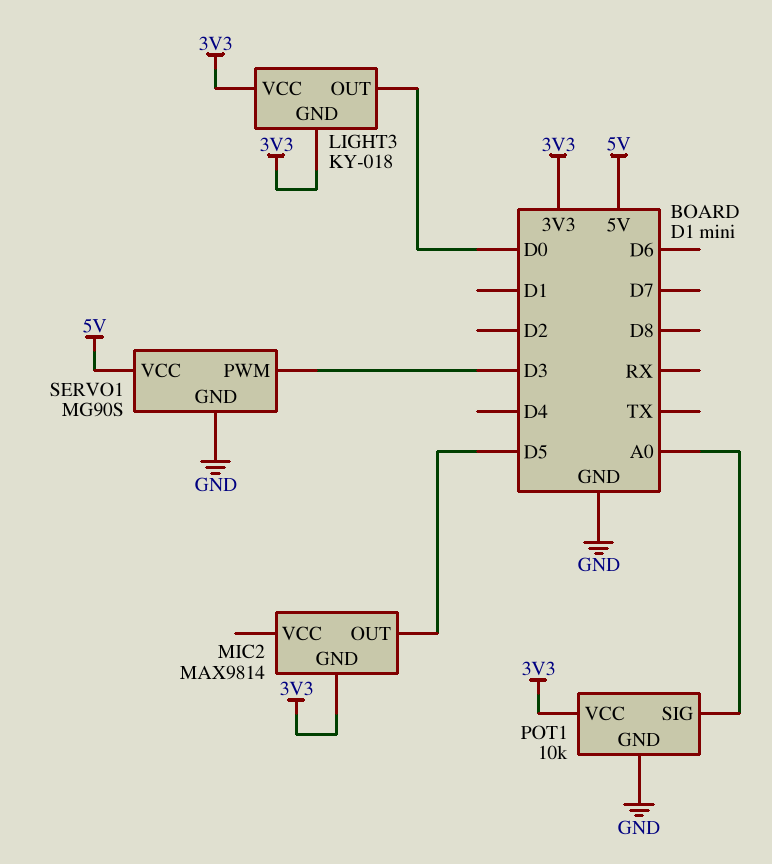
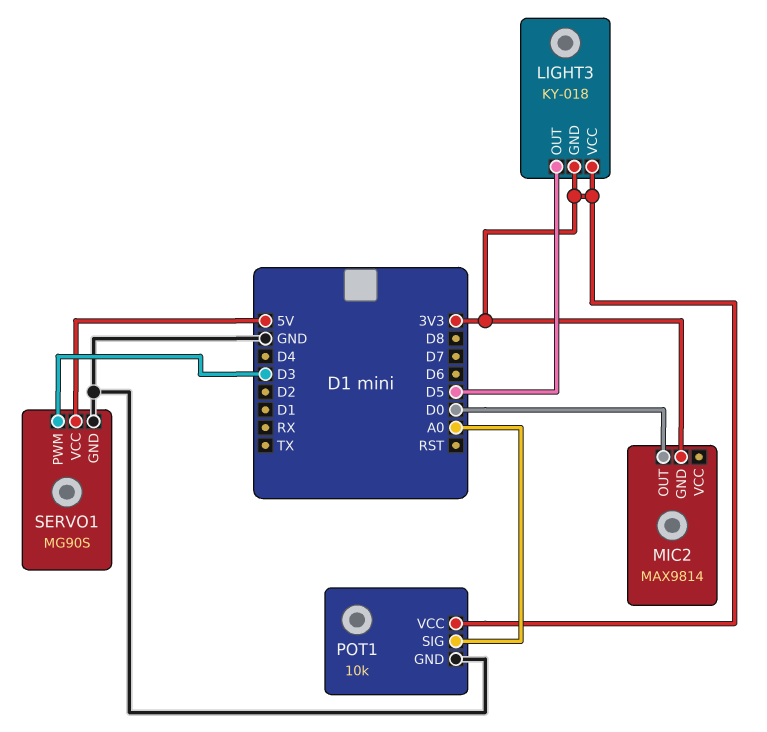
LIGHT3 pin OUT: D0 -> D5
MIC2 pin OUT: D5 -> D0

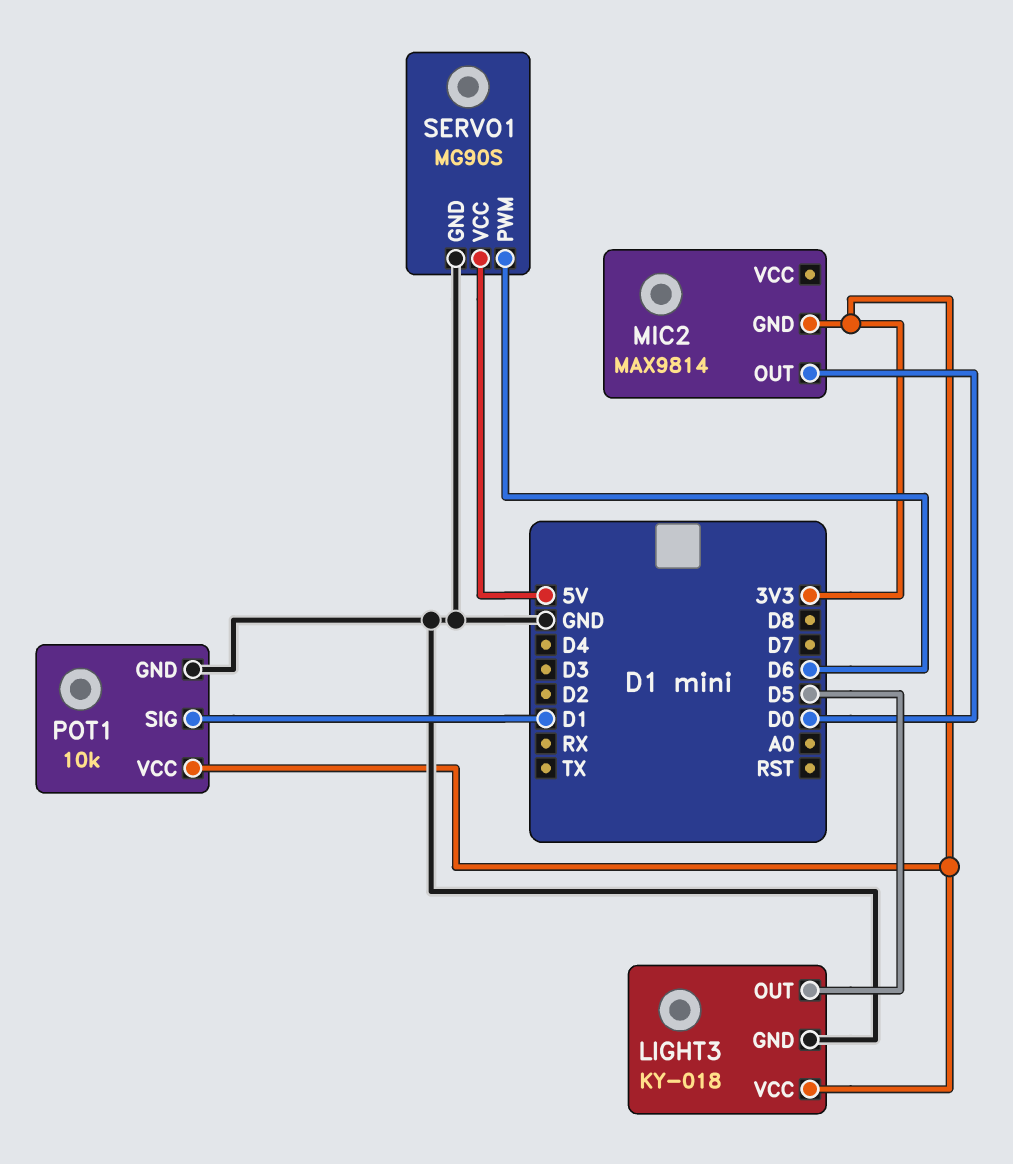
LIGHT3 pin GND: 3V3 -> GND
POT1 pin SIG: A0 -> D1
SERVO1 pin PWM: D3 -> D6

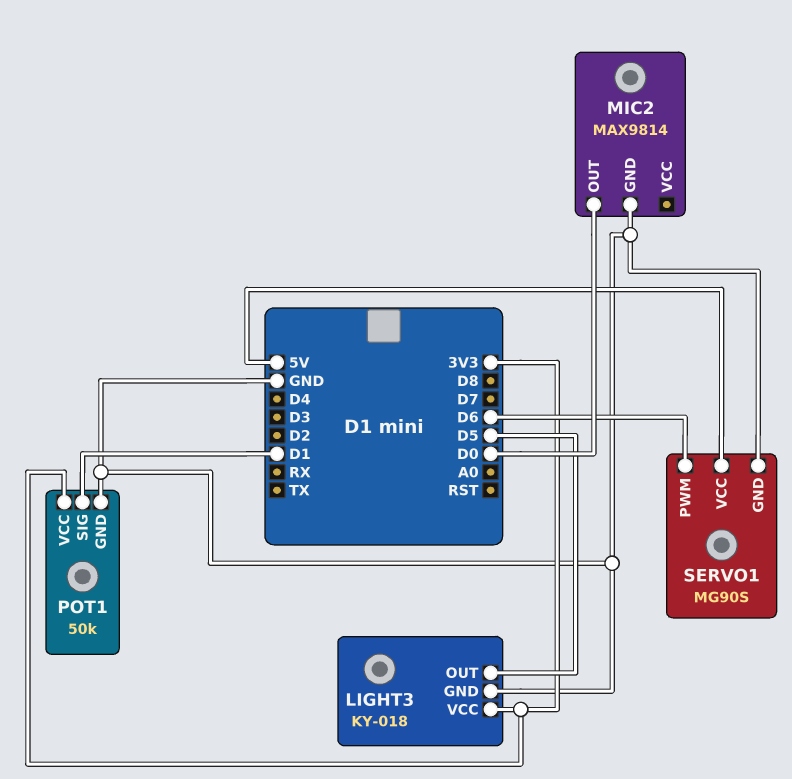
MIC2 pin GND: 3V3 -> GND
POT1: 10k -> 50k

